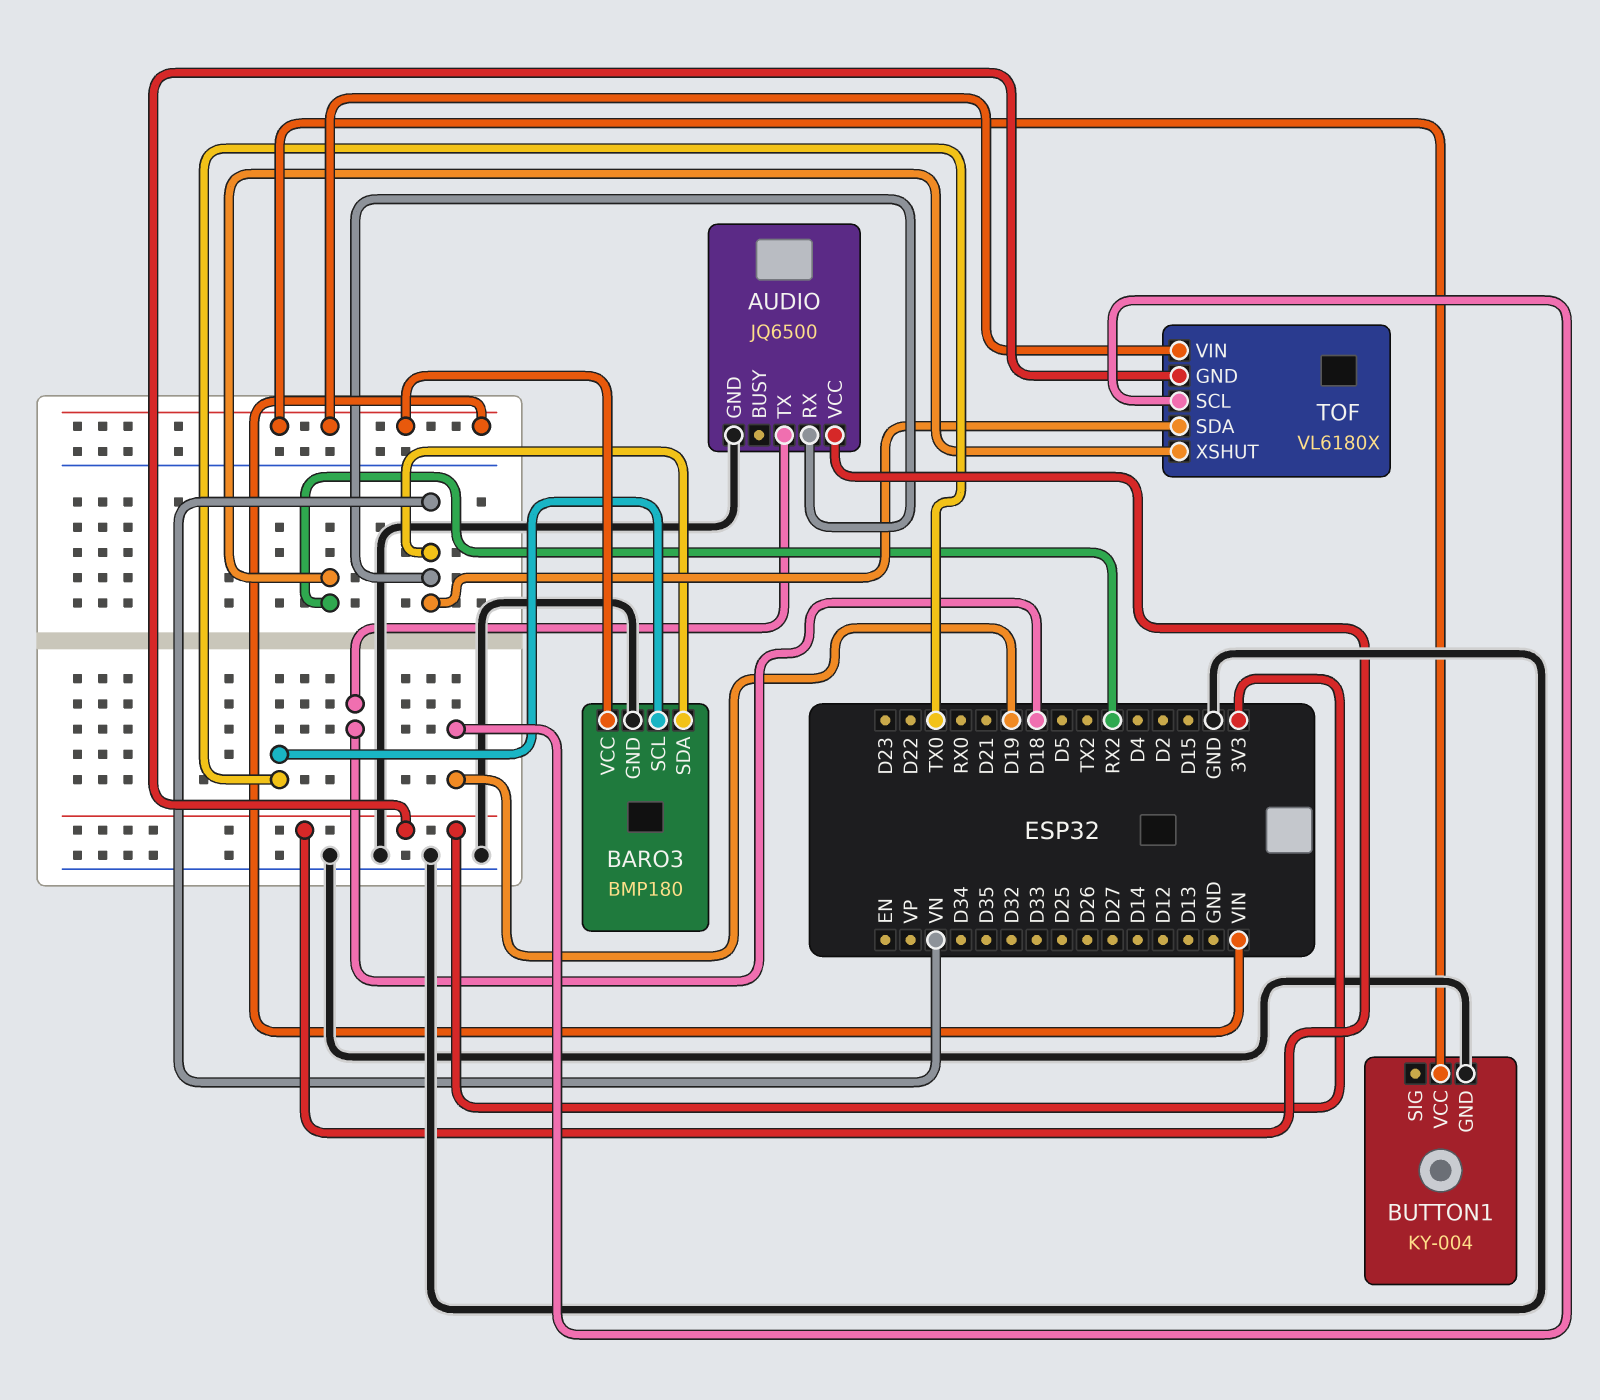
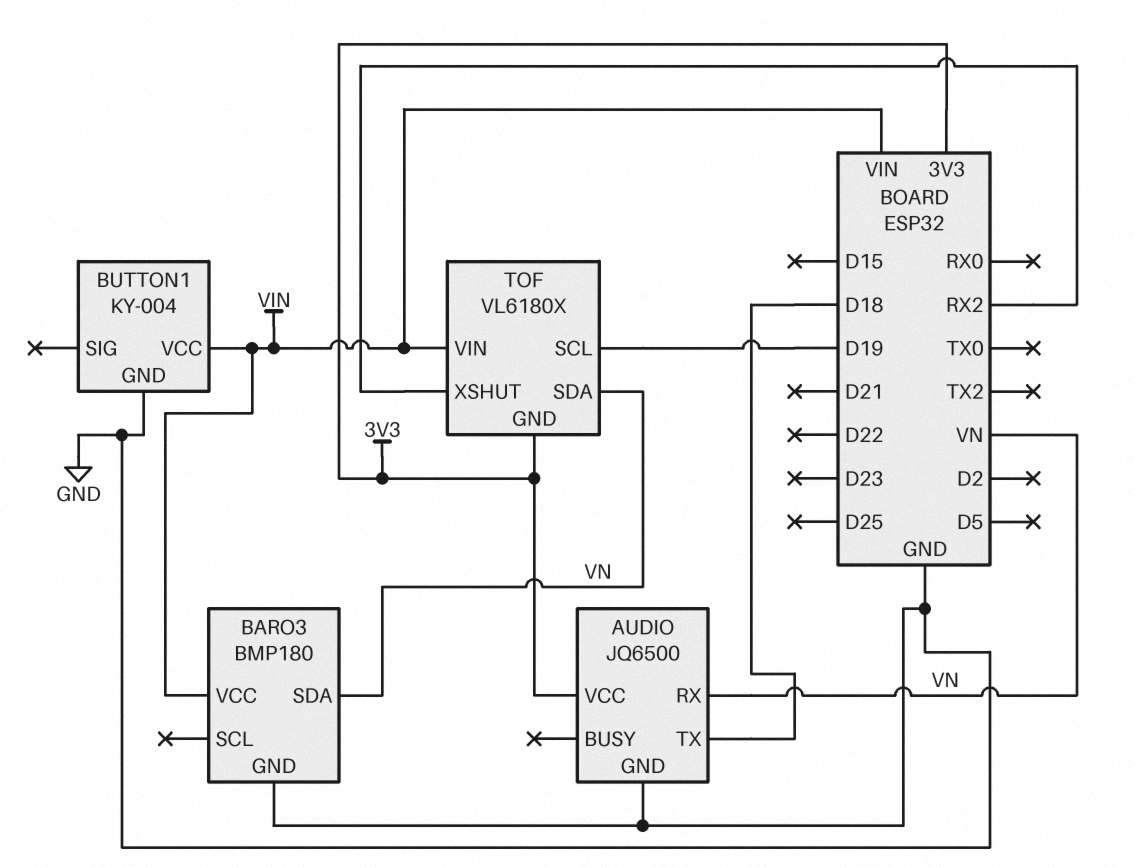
BARO3 pin SCL: TX0 -> none

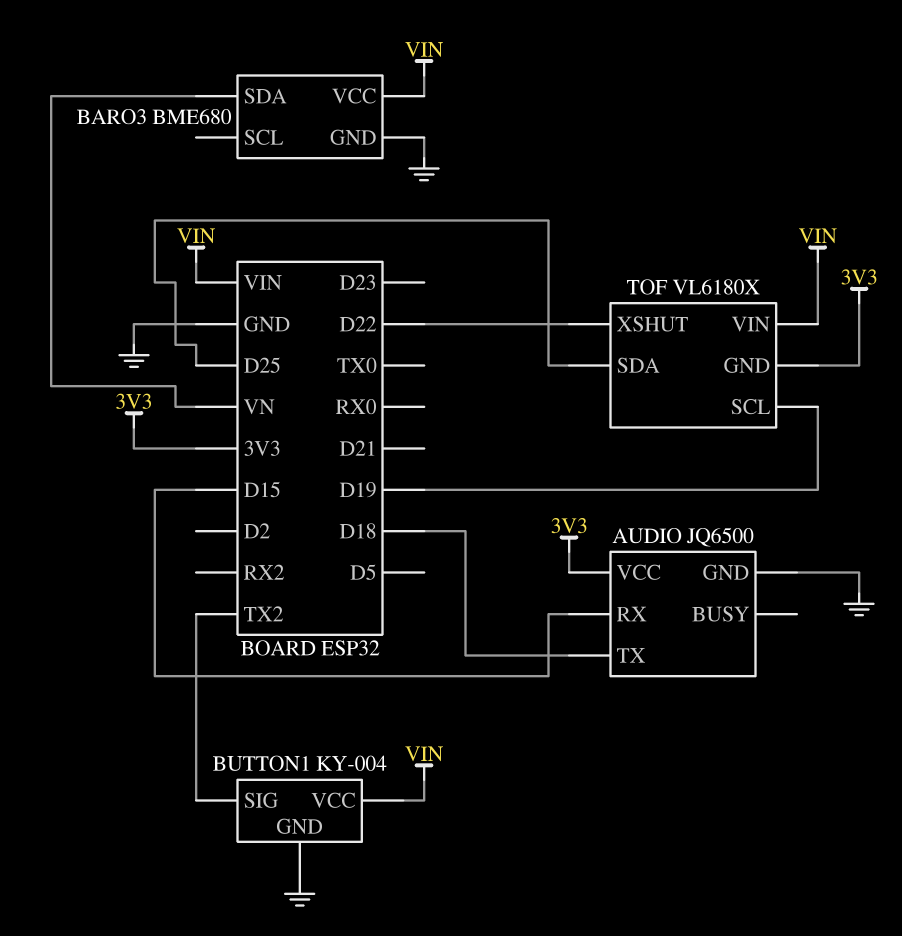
AUDIO pin RX: VN -> D15
BARO3: BMP180 -> BME680
BUTTON1 pin SIG: none -> TX2
TOF pin SDA: VN -> D25
TOF pin XSHUT: RX2 -> D22

